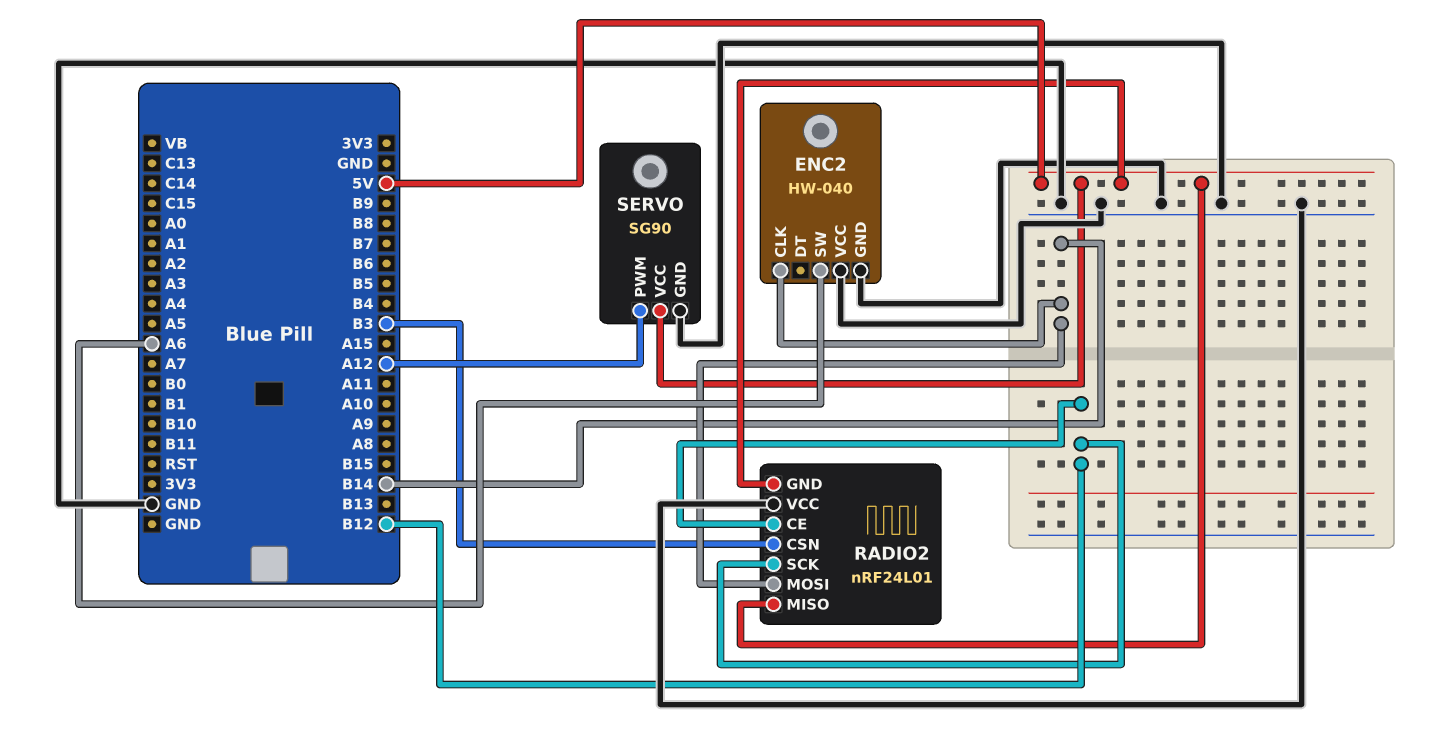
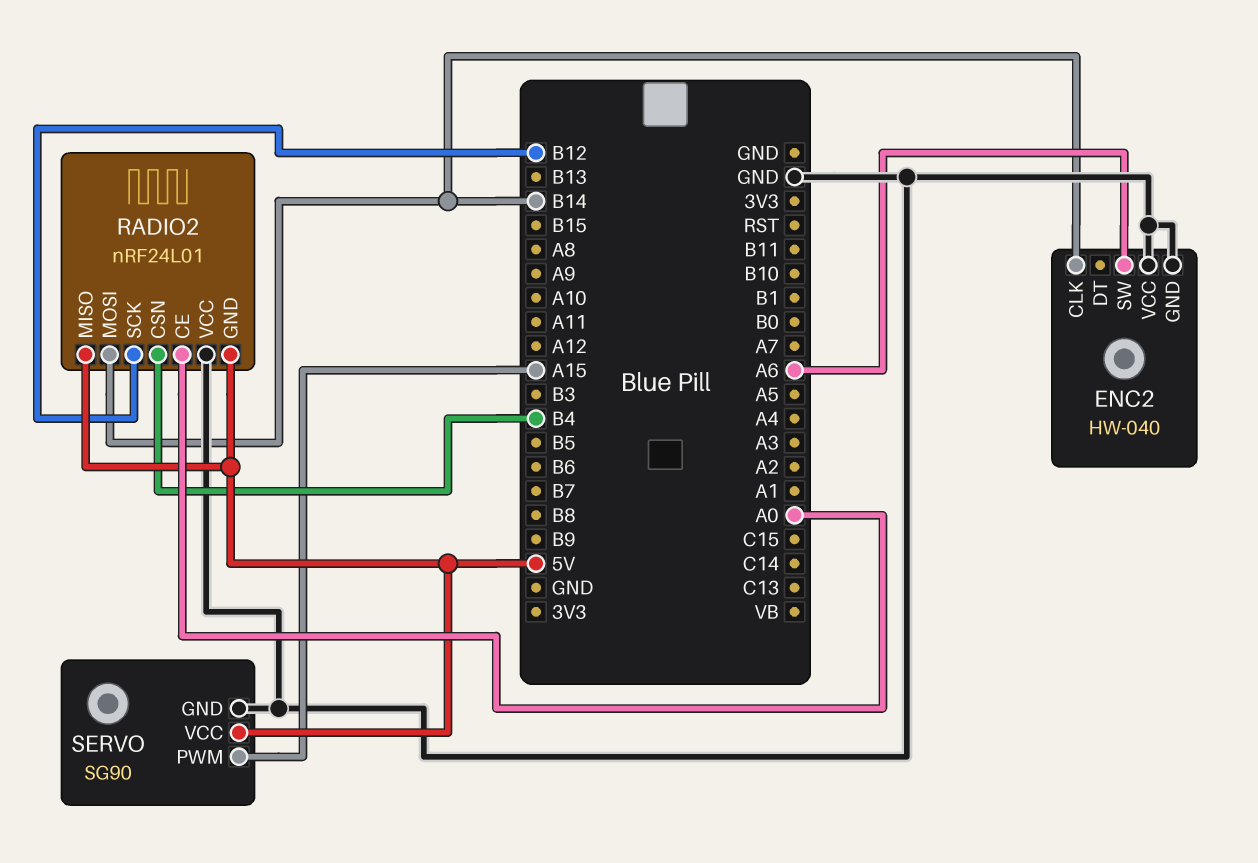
RADIO2 pin CE: B12 -> A0
RADIO2 pin CSN: B3 -> B4
SERVO pin PWM: A12 -> A15

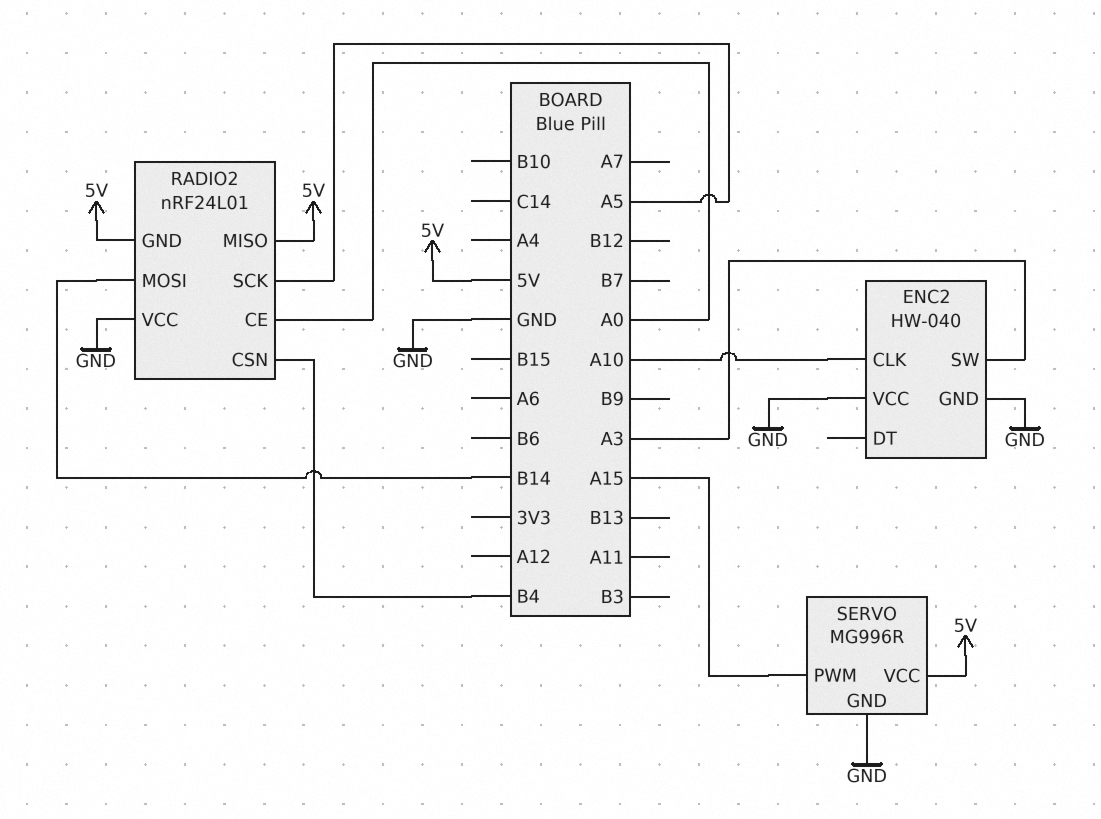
ENC2 pin CLK: B14 -> A10
ENC2 pin SW: A6 -> A3
RADIO2 pin SCK: B12 -> A5
SERVO: SG90 -> MG996R

